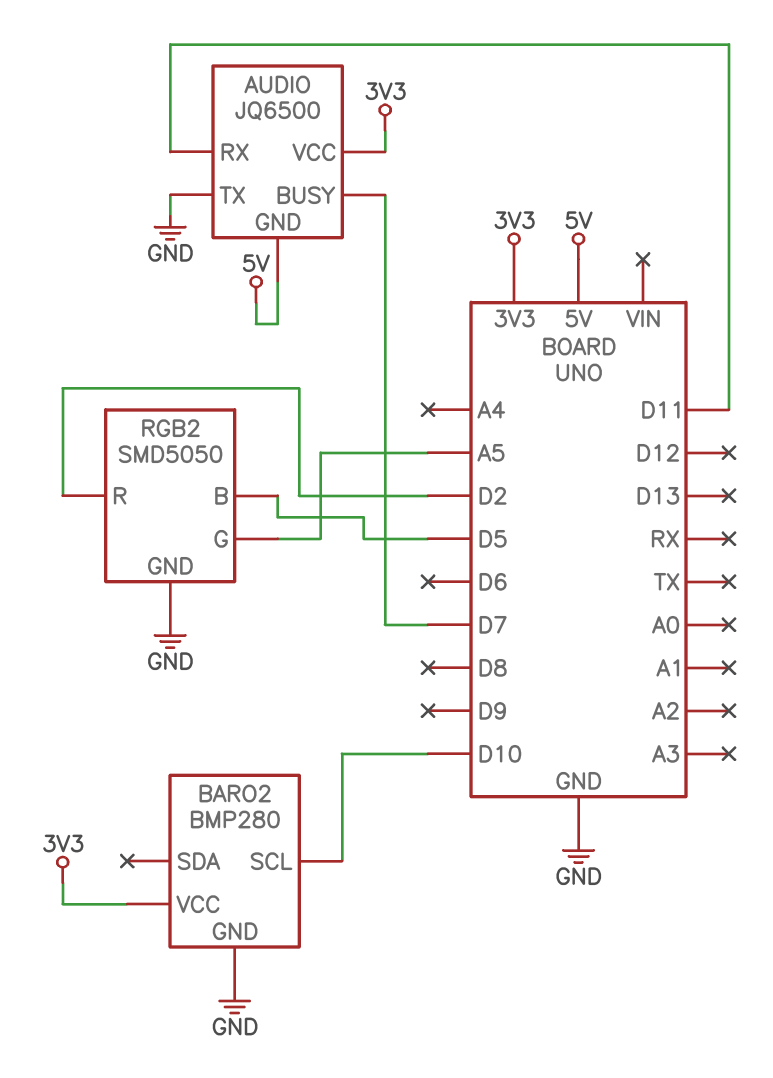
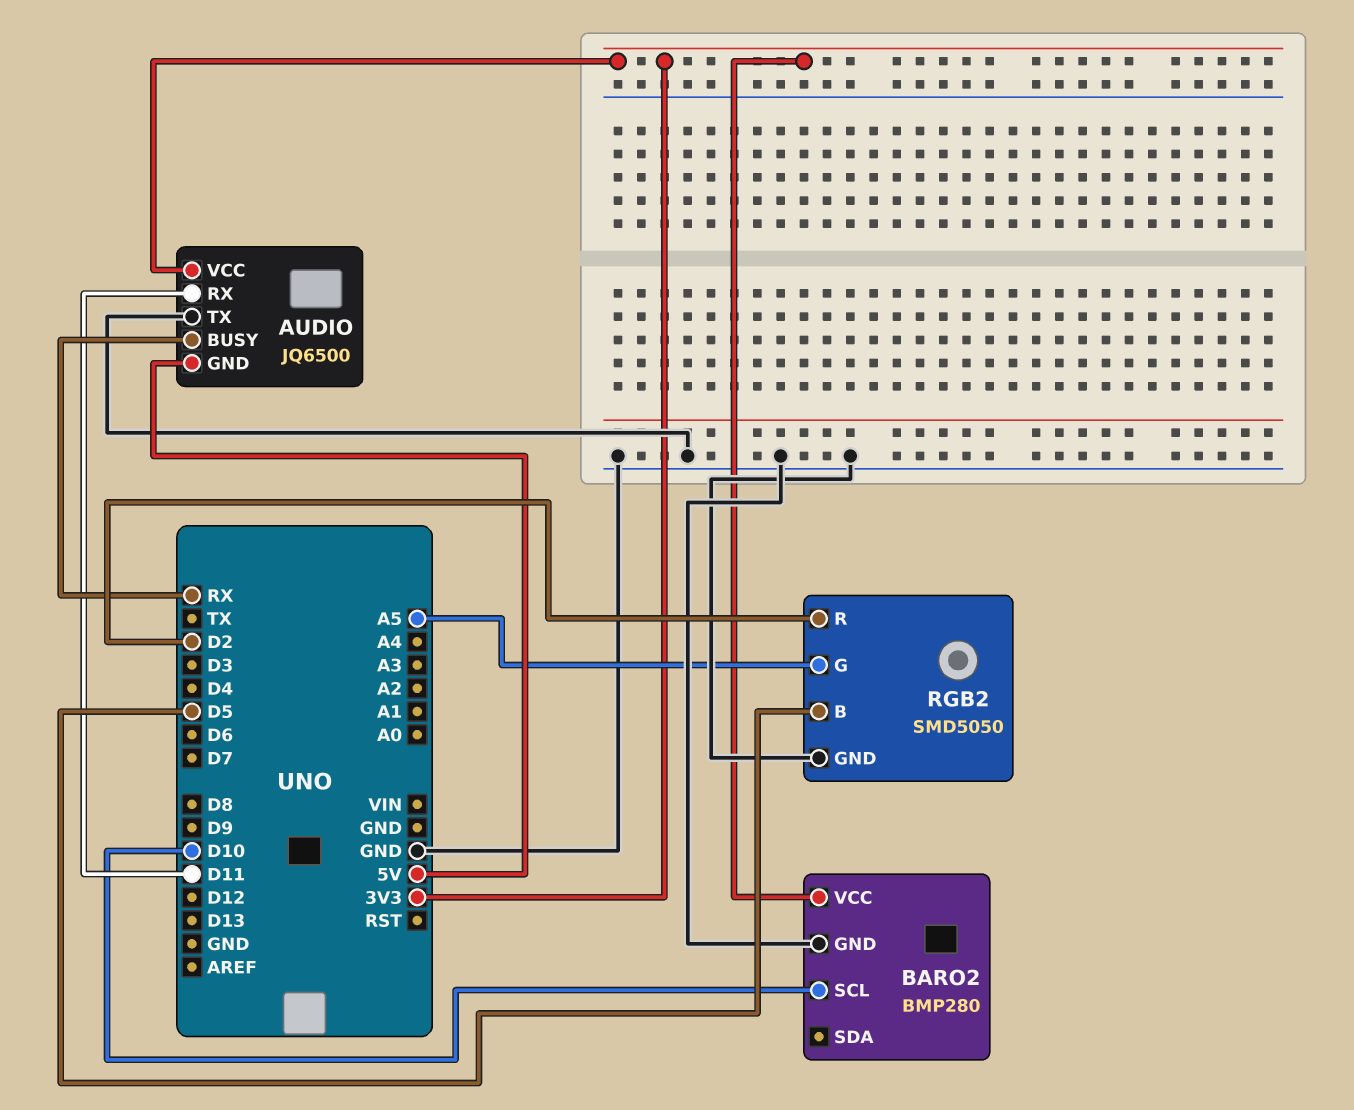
AUDIO pin BUSY: D7 -> RX

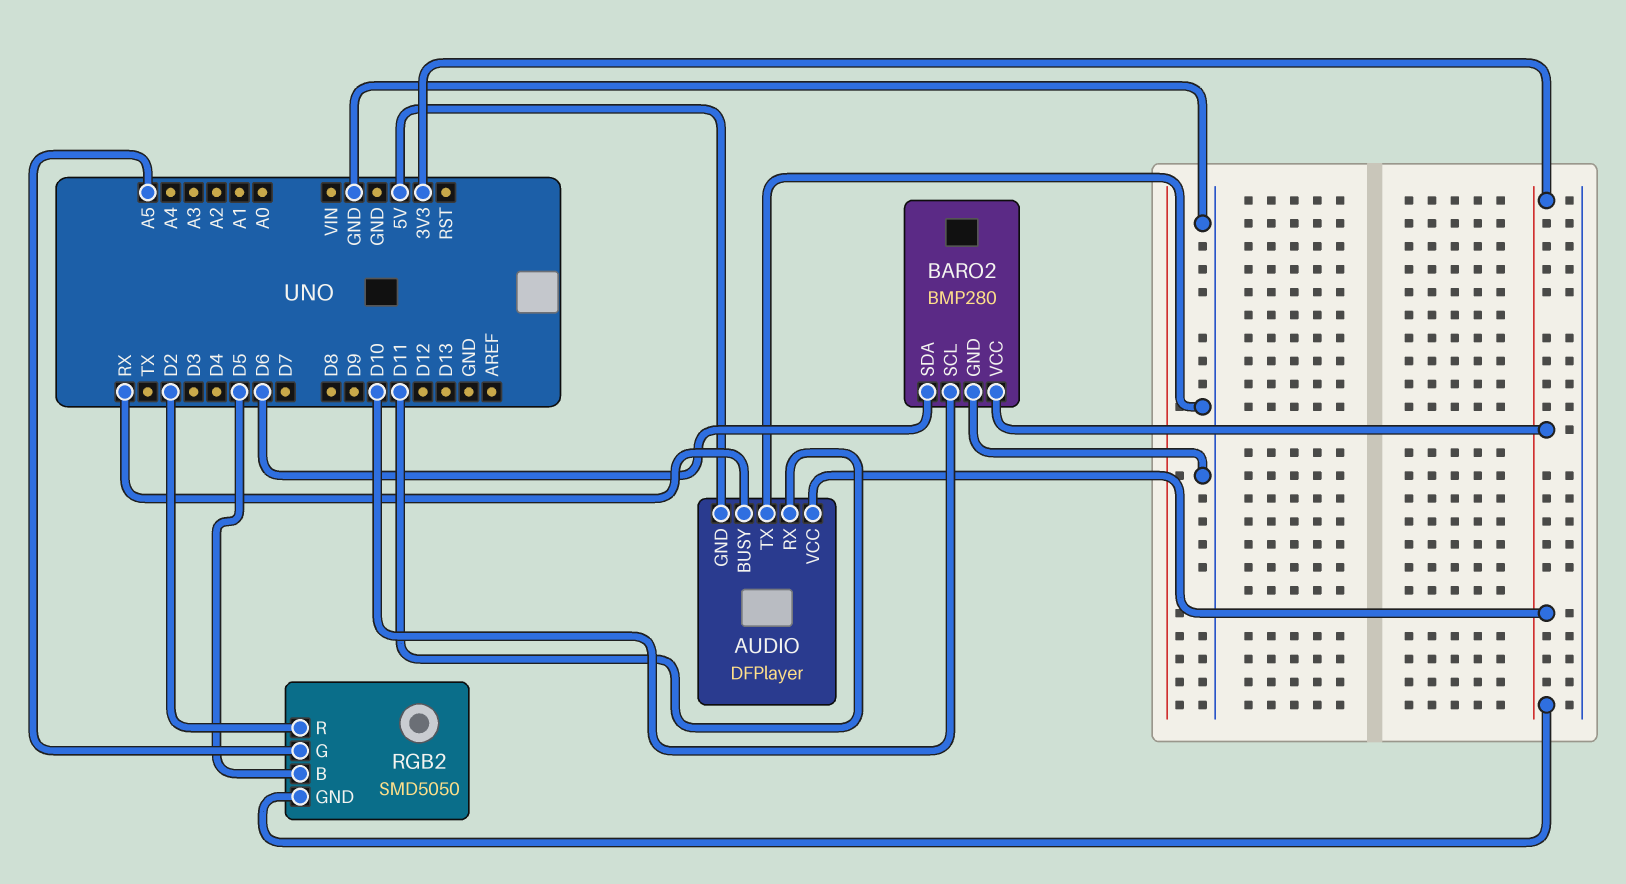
AUDIO: JQ6500 -> DFPlayer
BARO2 pin SDA: none -> D6
RGB2 pin GND: GND -> 3V3

